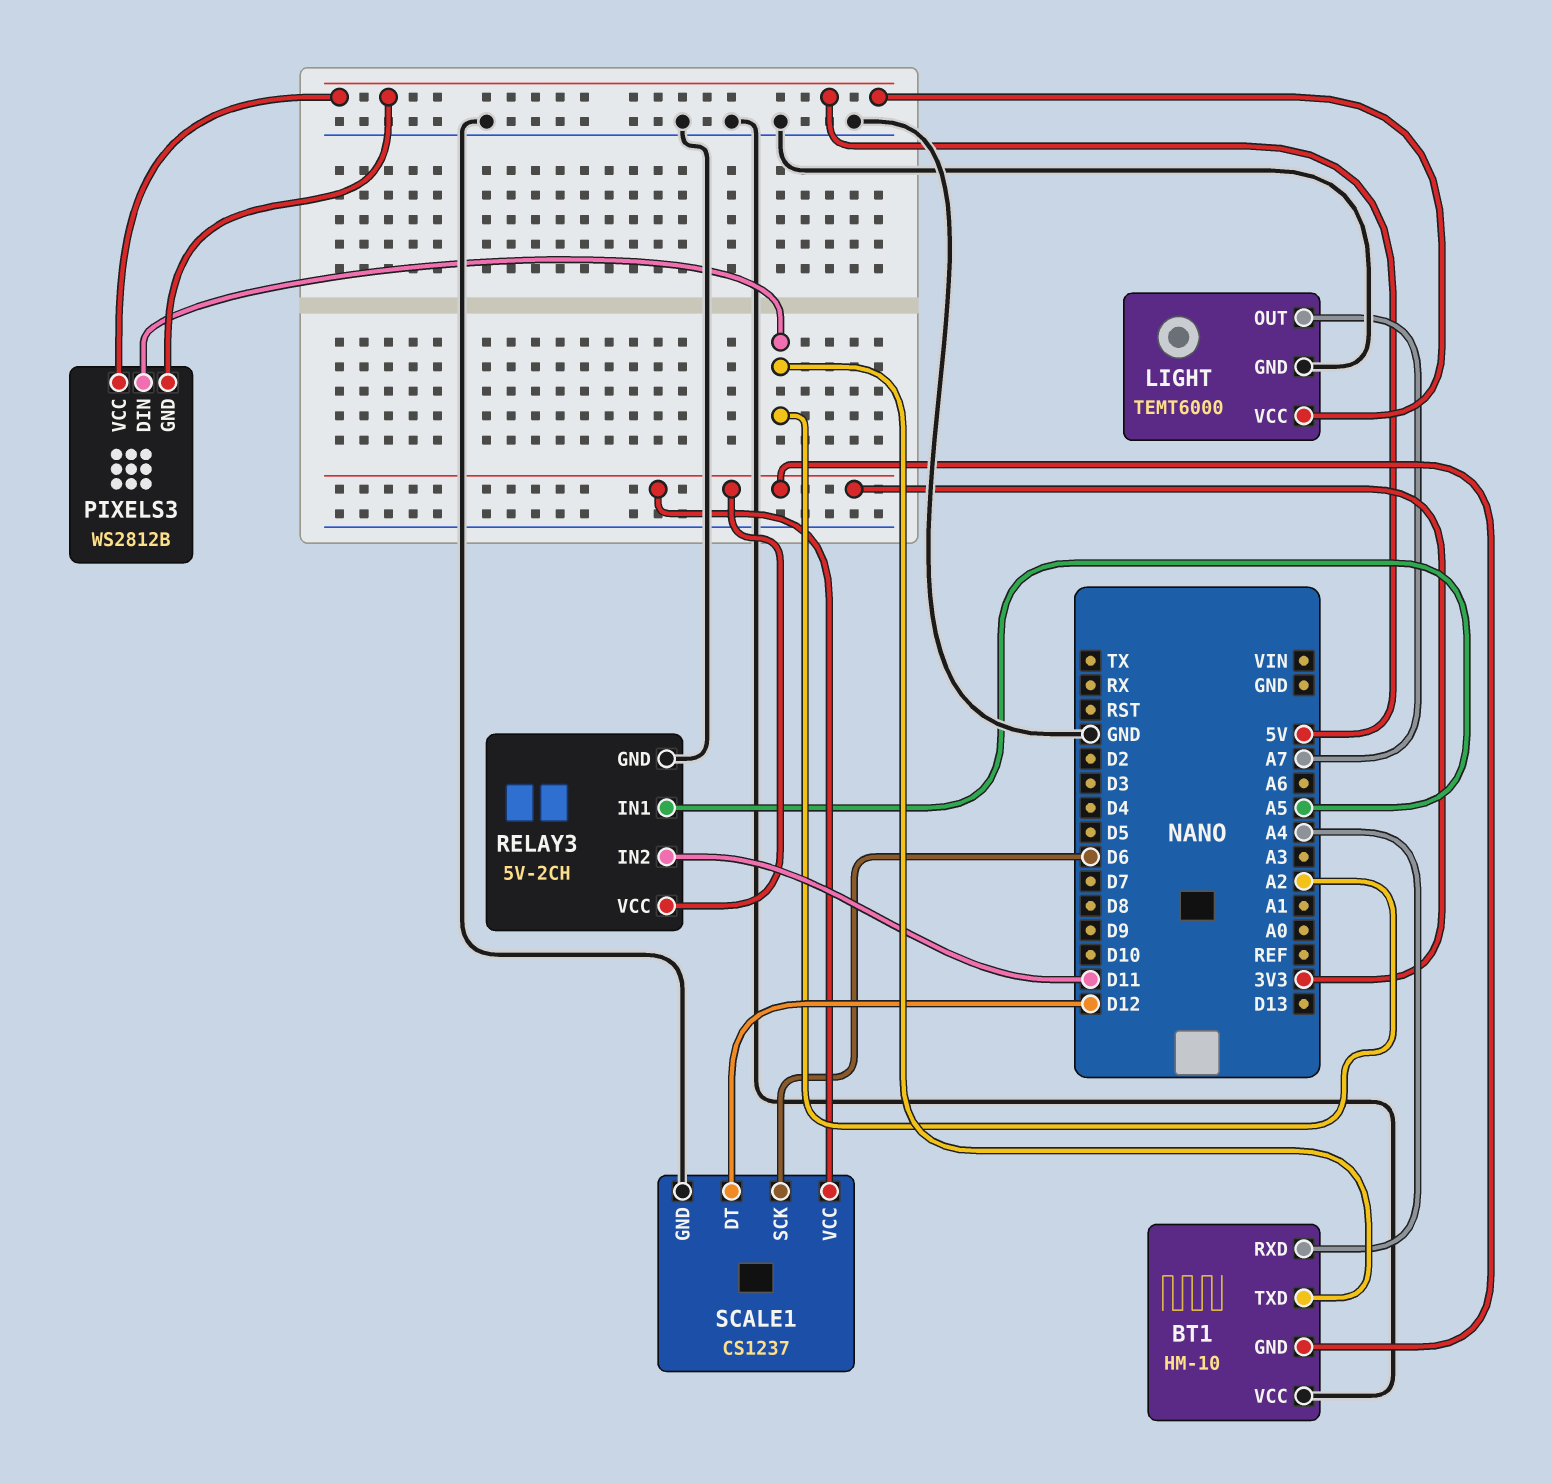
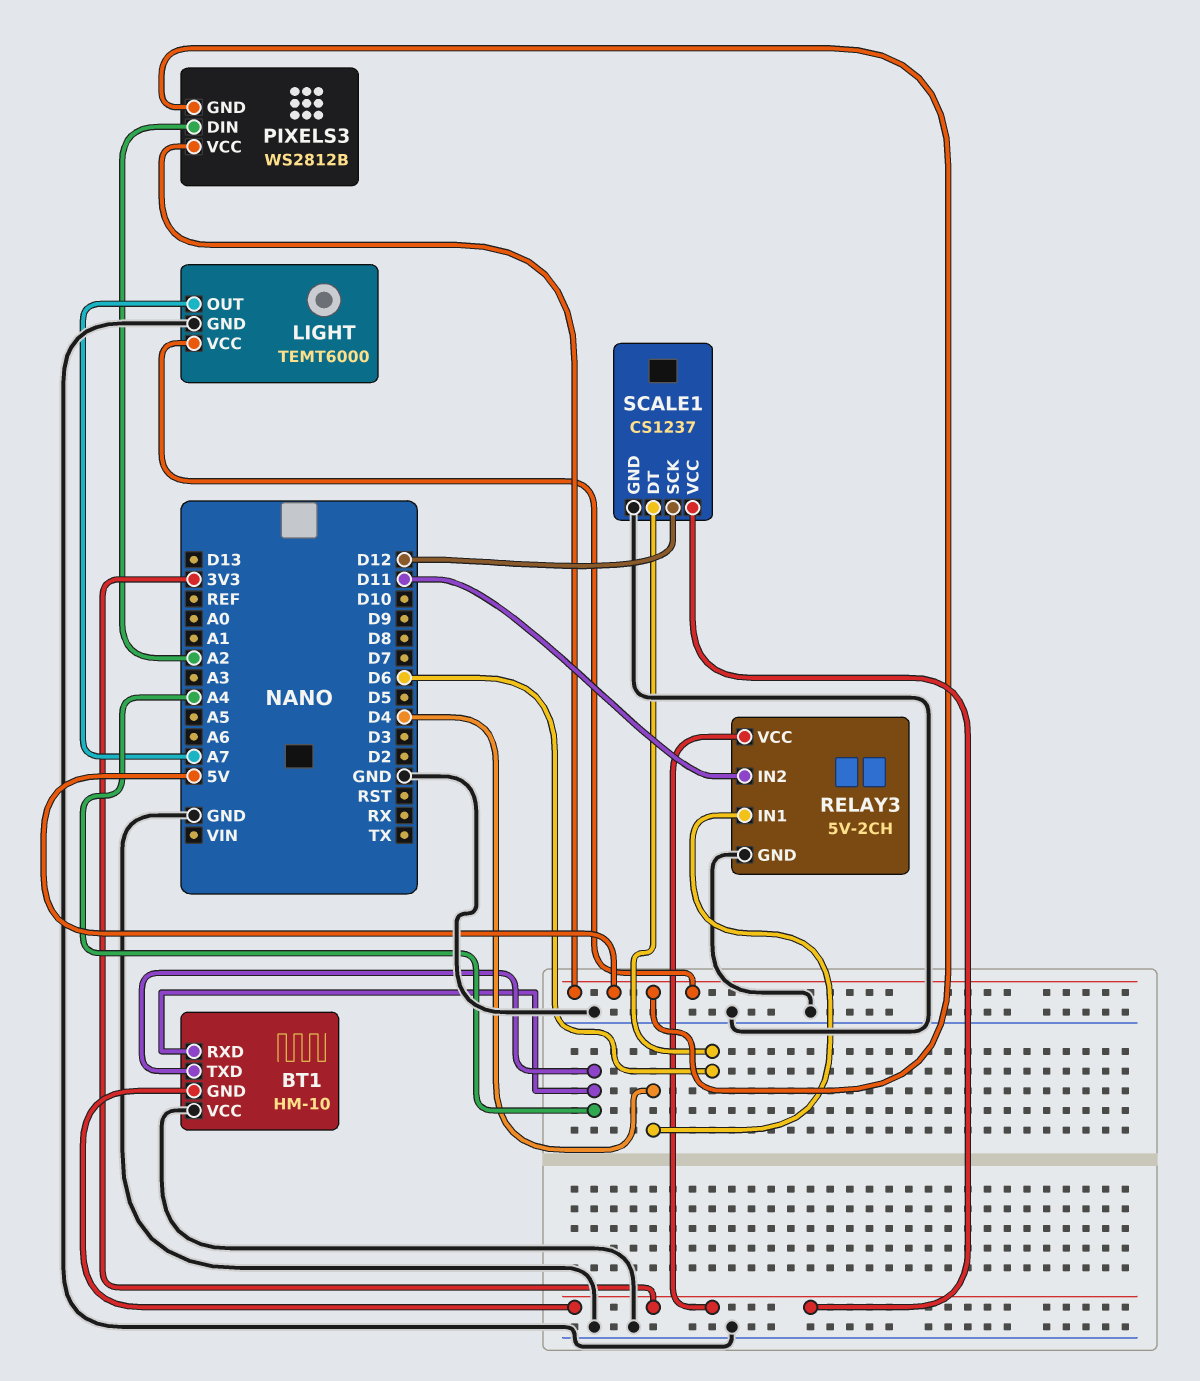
BT1 pin TXD: A2 -> A4
RELAY3 pin IN1: A5 -> D4
SCALE1 pin DT: D12 -> D6
SCALE1 pin SCK: D6 -> D12

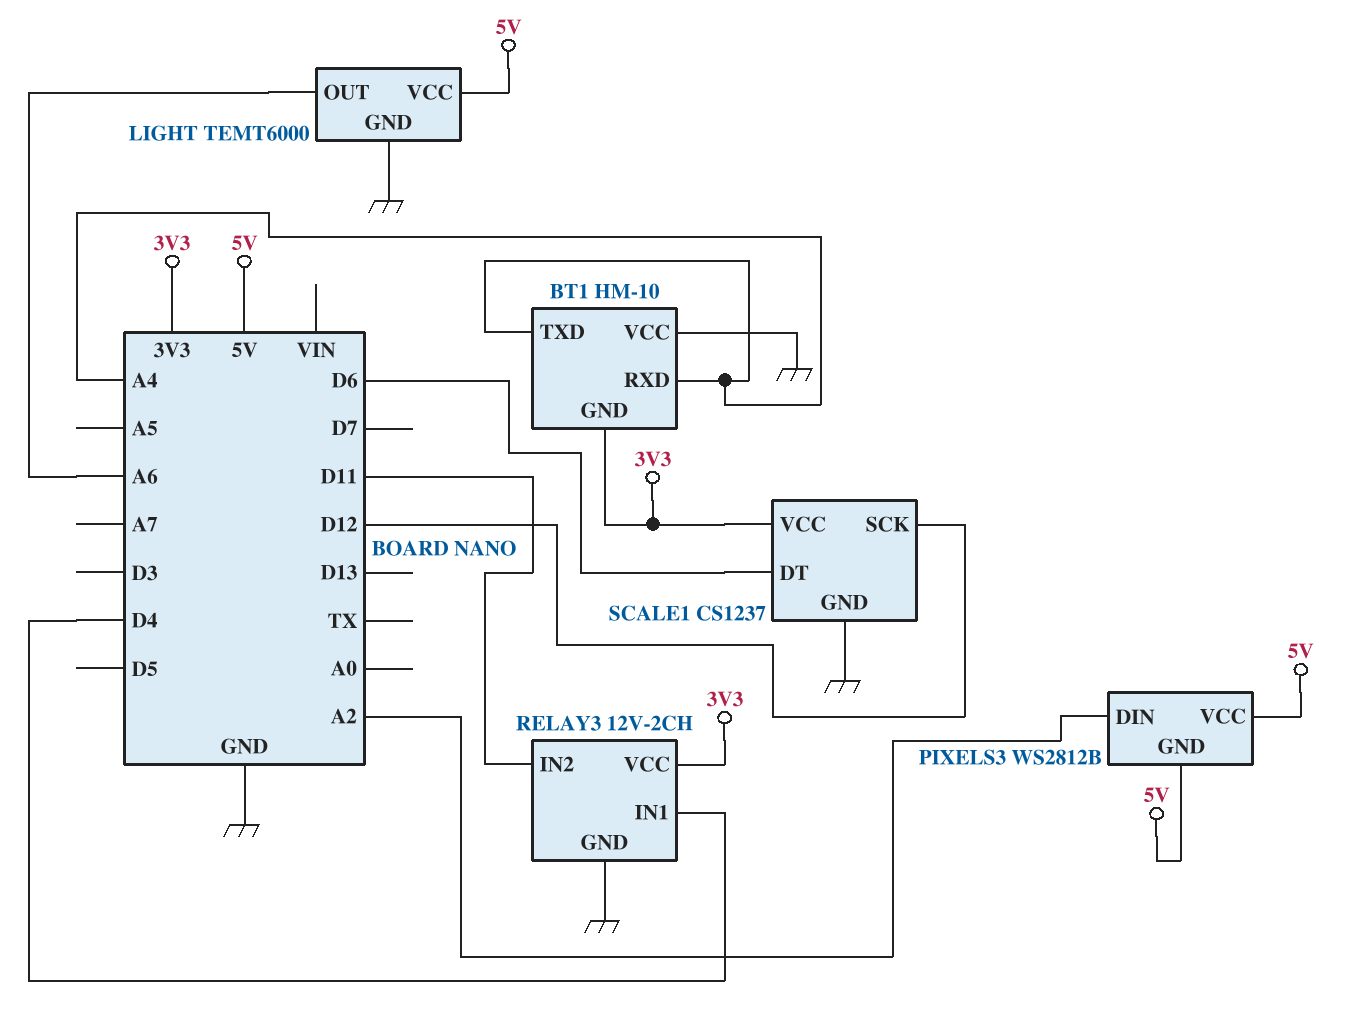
LIGHT pin OUT: A7 -> A6
RELAY3: 5V-2CH -> 12V-2CH

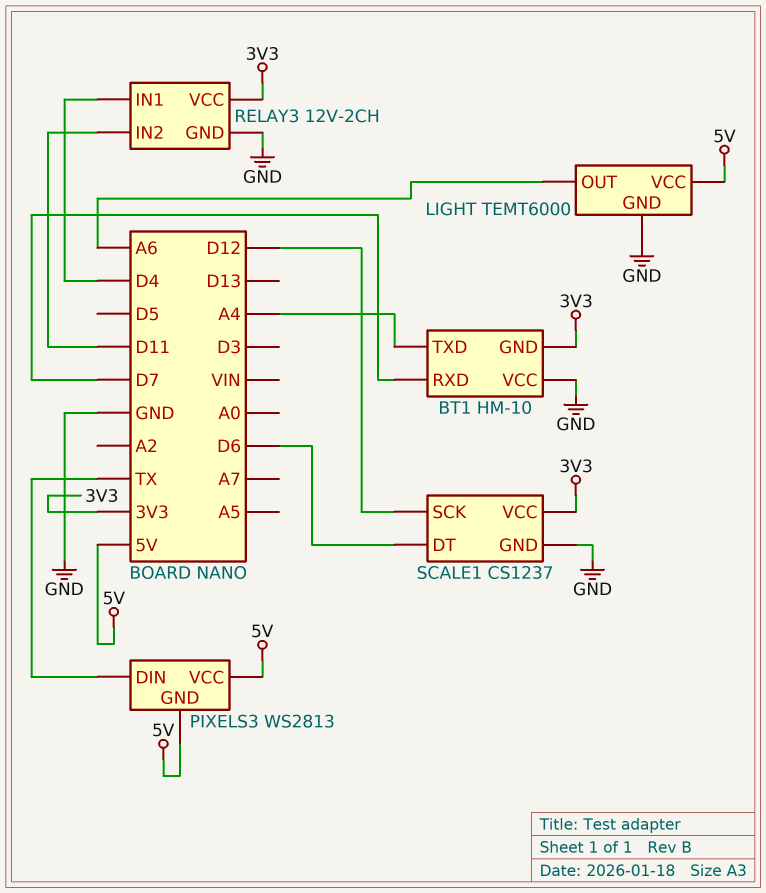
BT1 pin RXD: A4 -> D7
PIXELS3: WS2812B -> WS2813
PIXELS3 pin DIN: A2 -> TX

